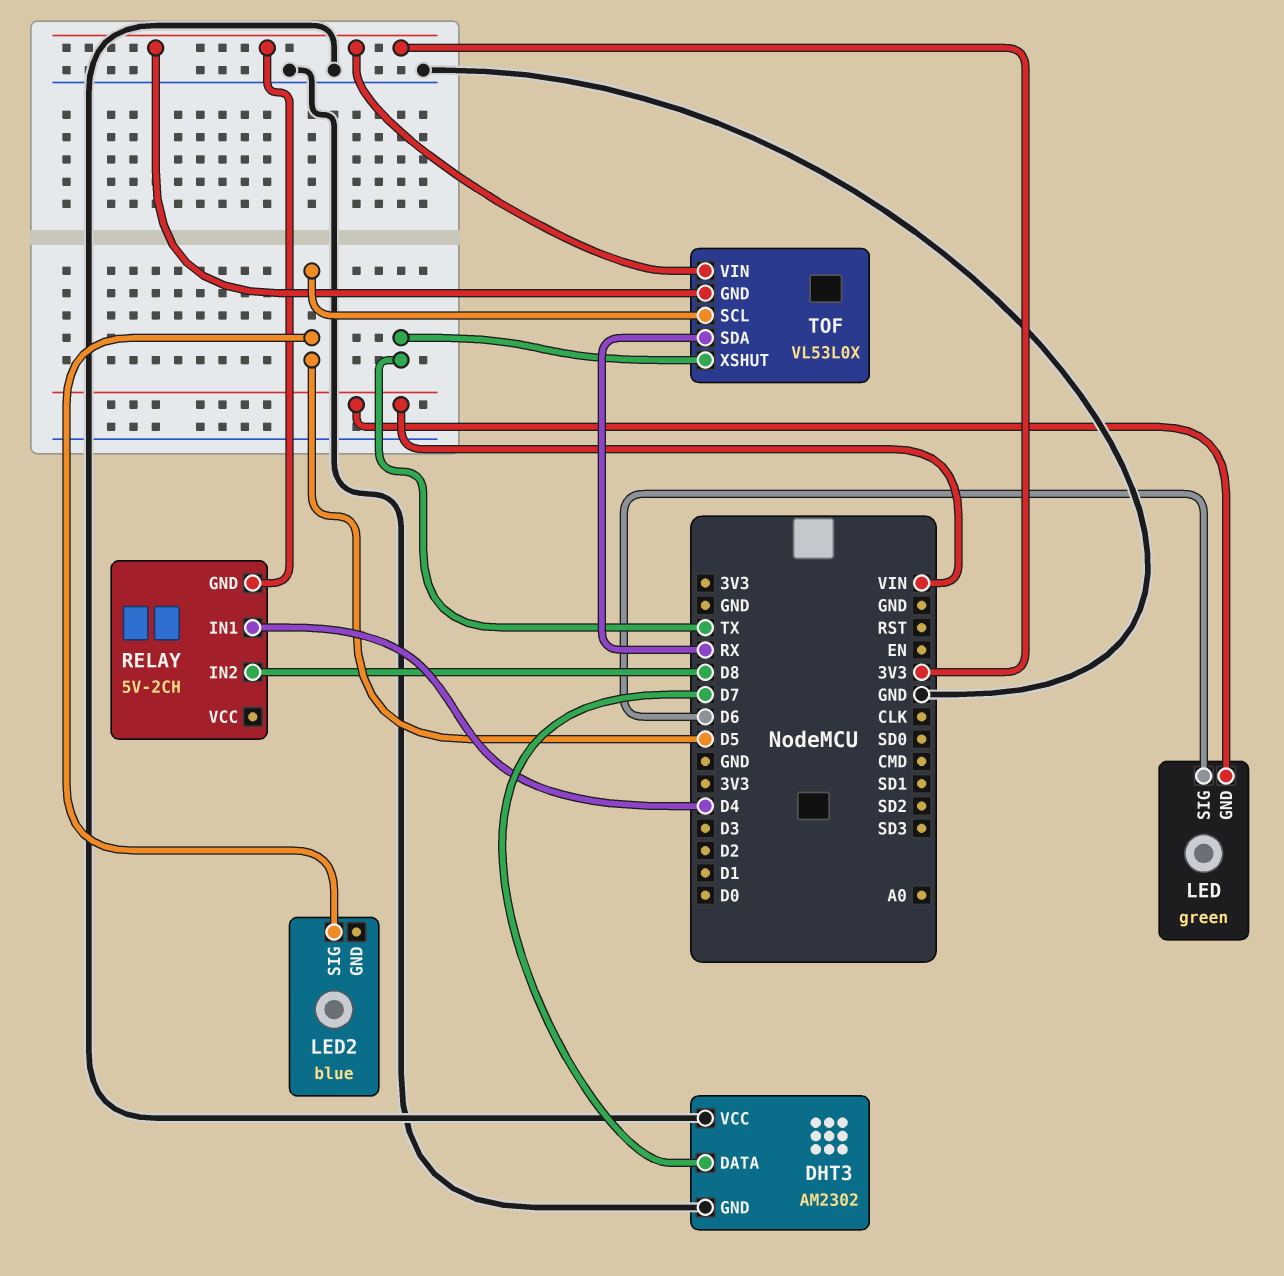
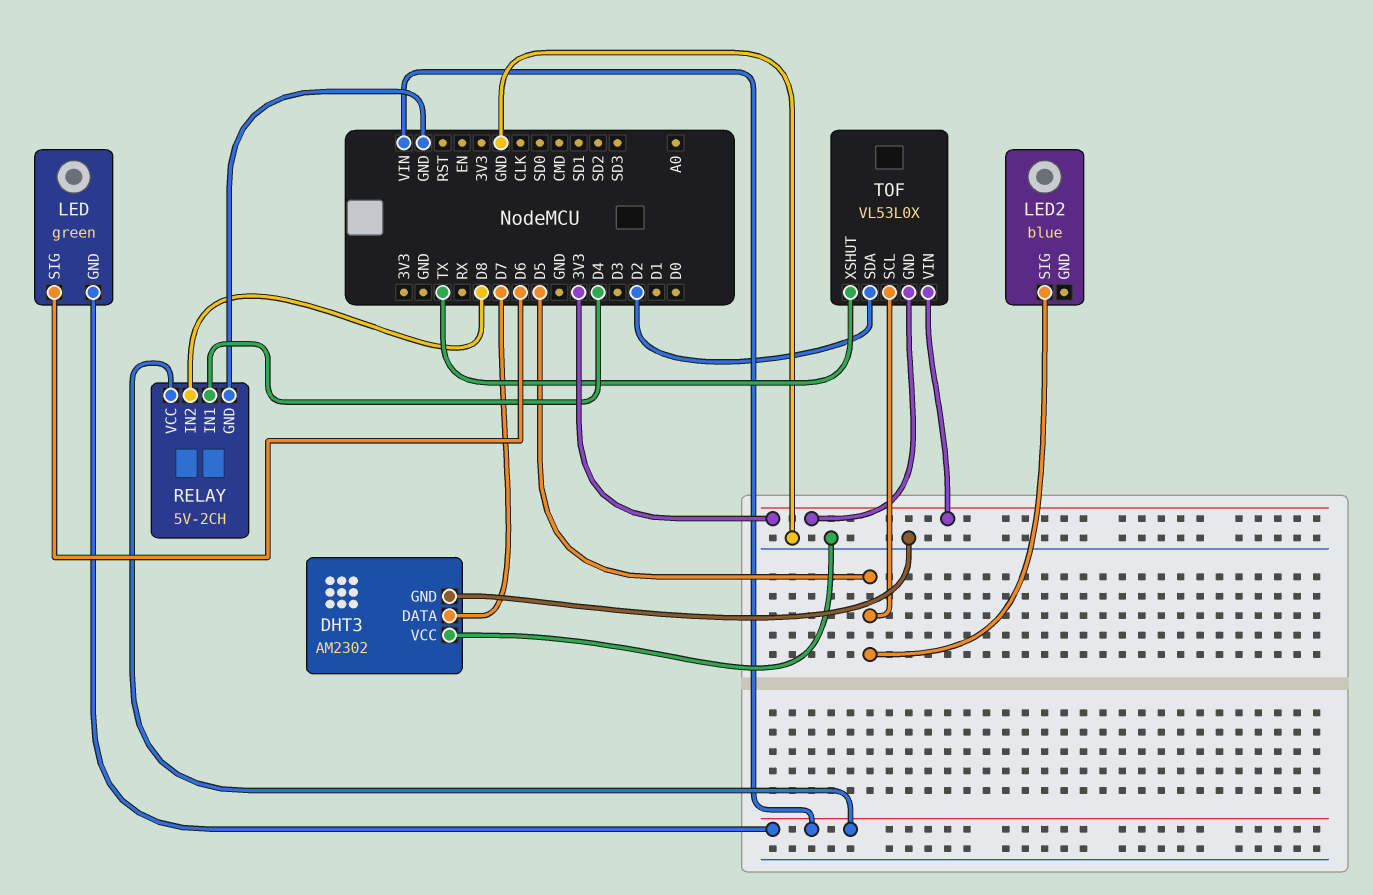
RELAY pin GND: 3V3 -> GND
RELAY pin VCC: none -> VIN
TOF pin SDA: RX -> D2

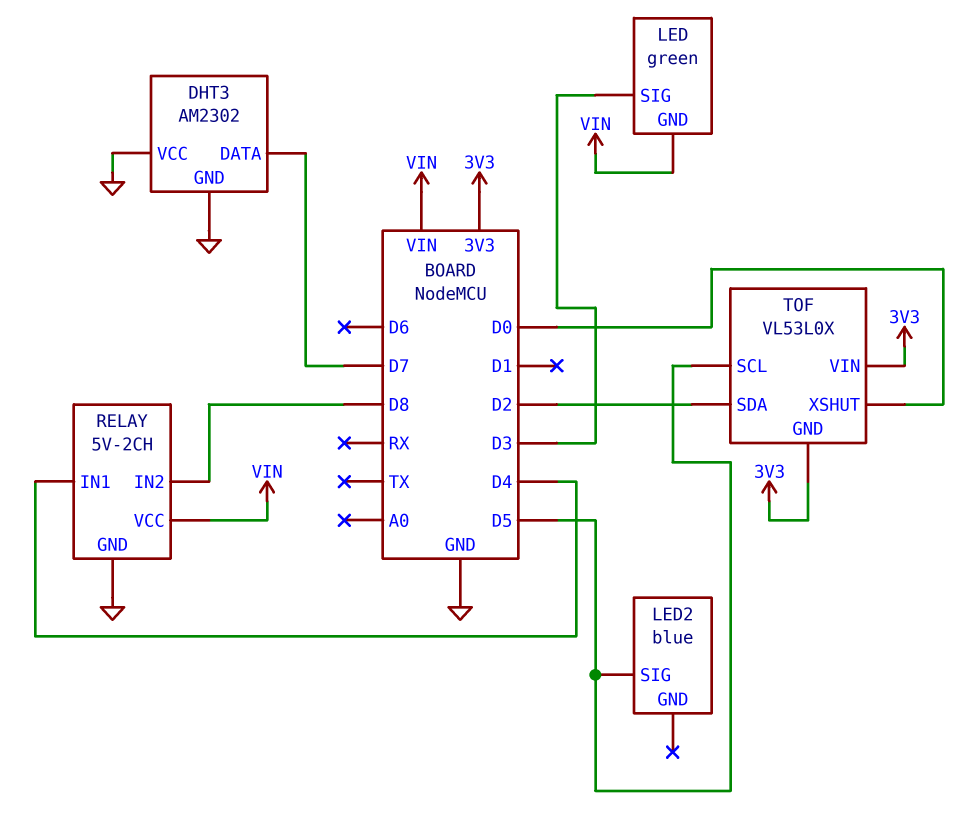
LED pin SIG: D6 -> D3
TOF pin XSHUT: TX -> D0

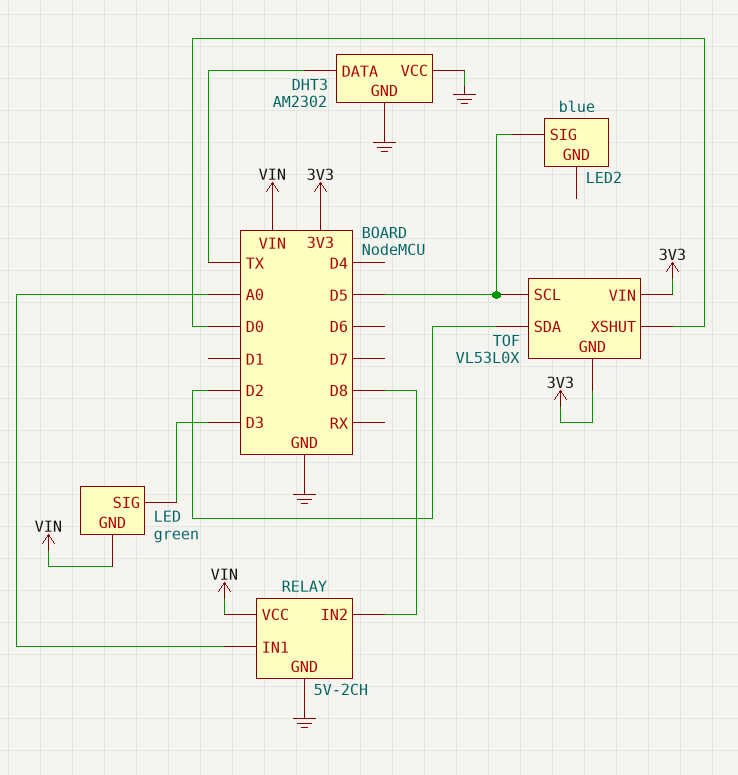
DHT3 pin DATA: D7 -> TX
RELAY pin IN1: D4 -> A0

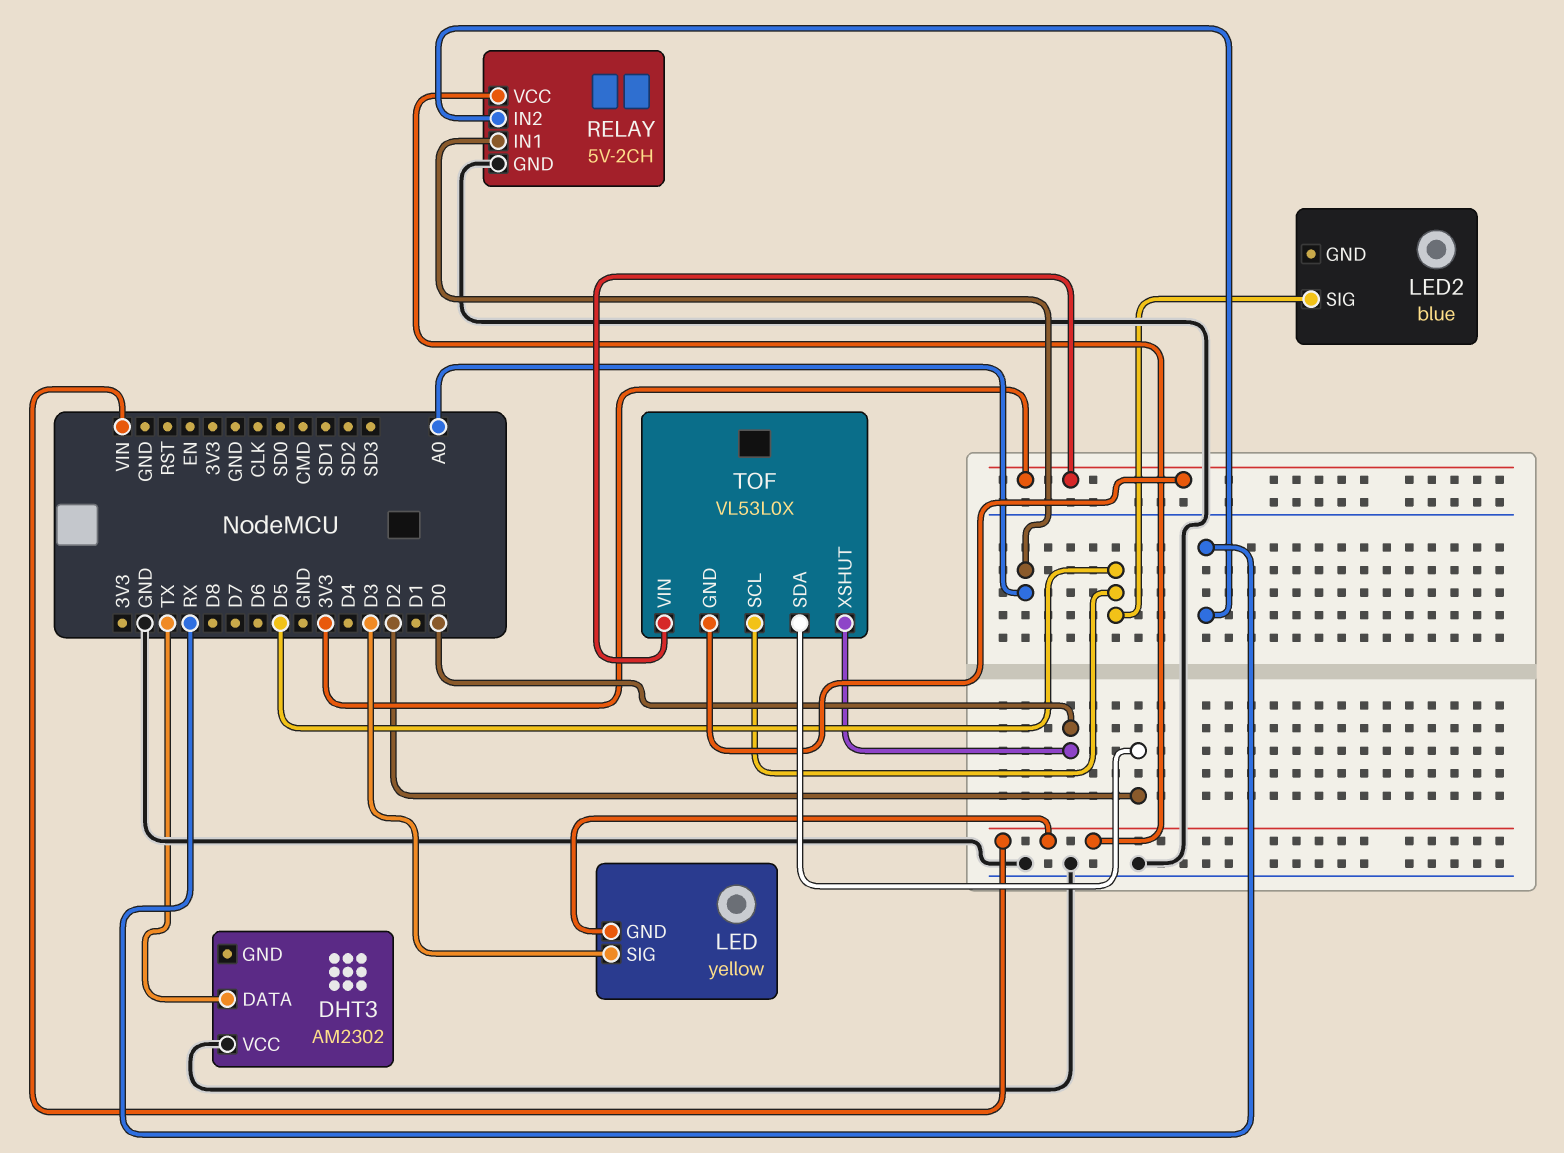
DHT3 pin GND: GND -> none
LED: green -> yellow
RELAY pin IN2: D8 -> RX

